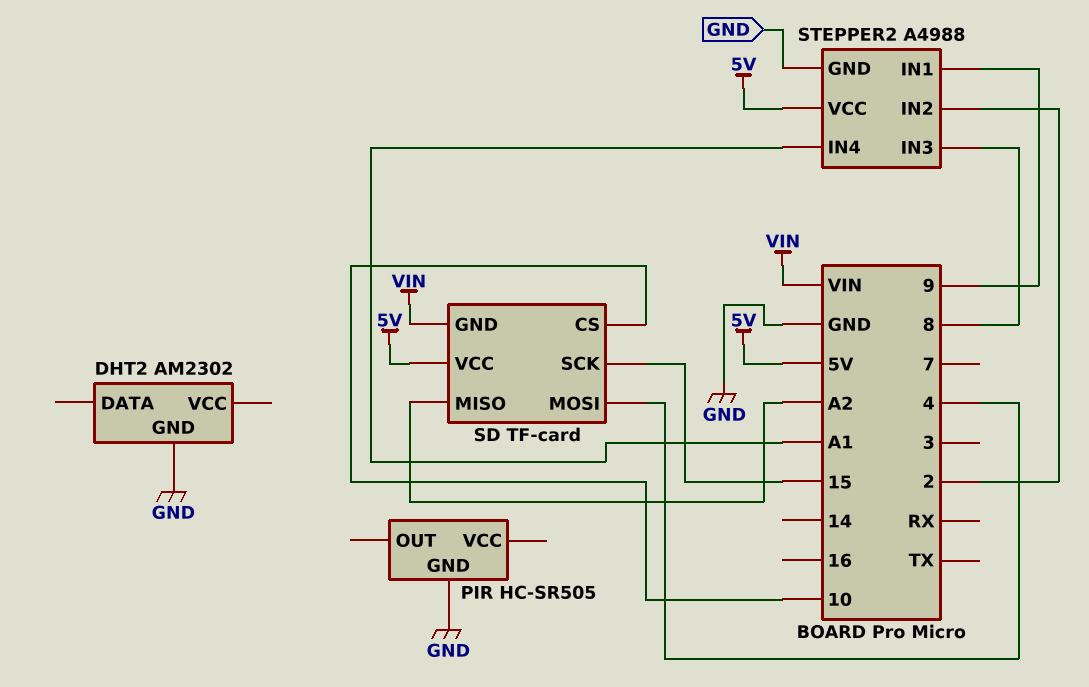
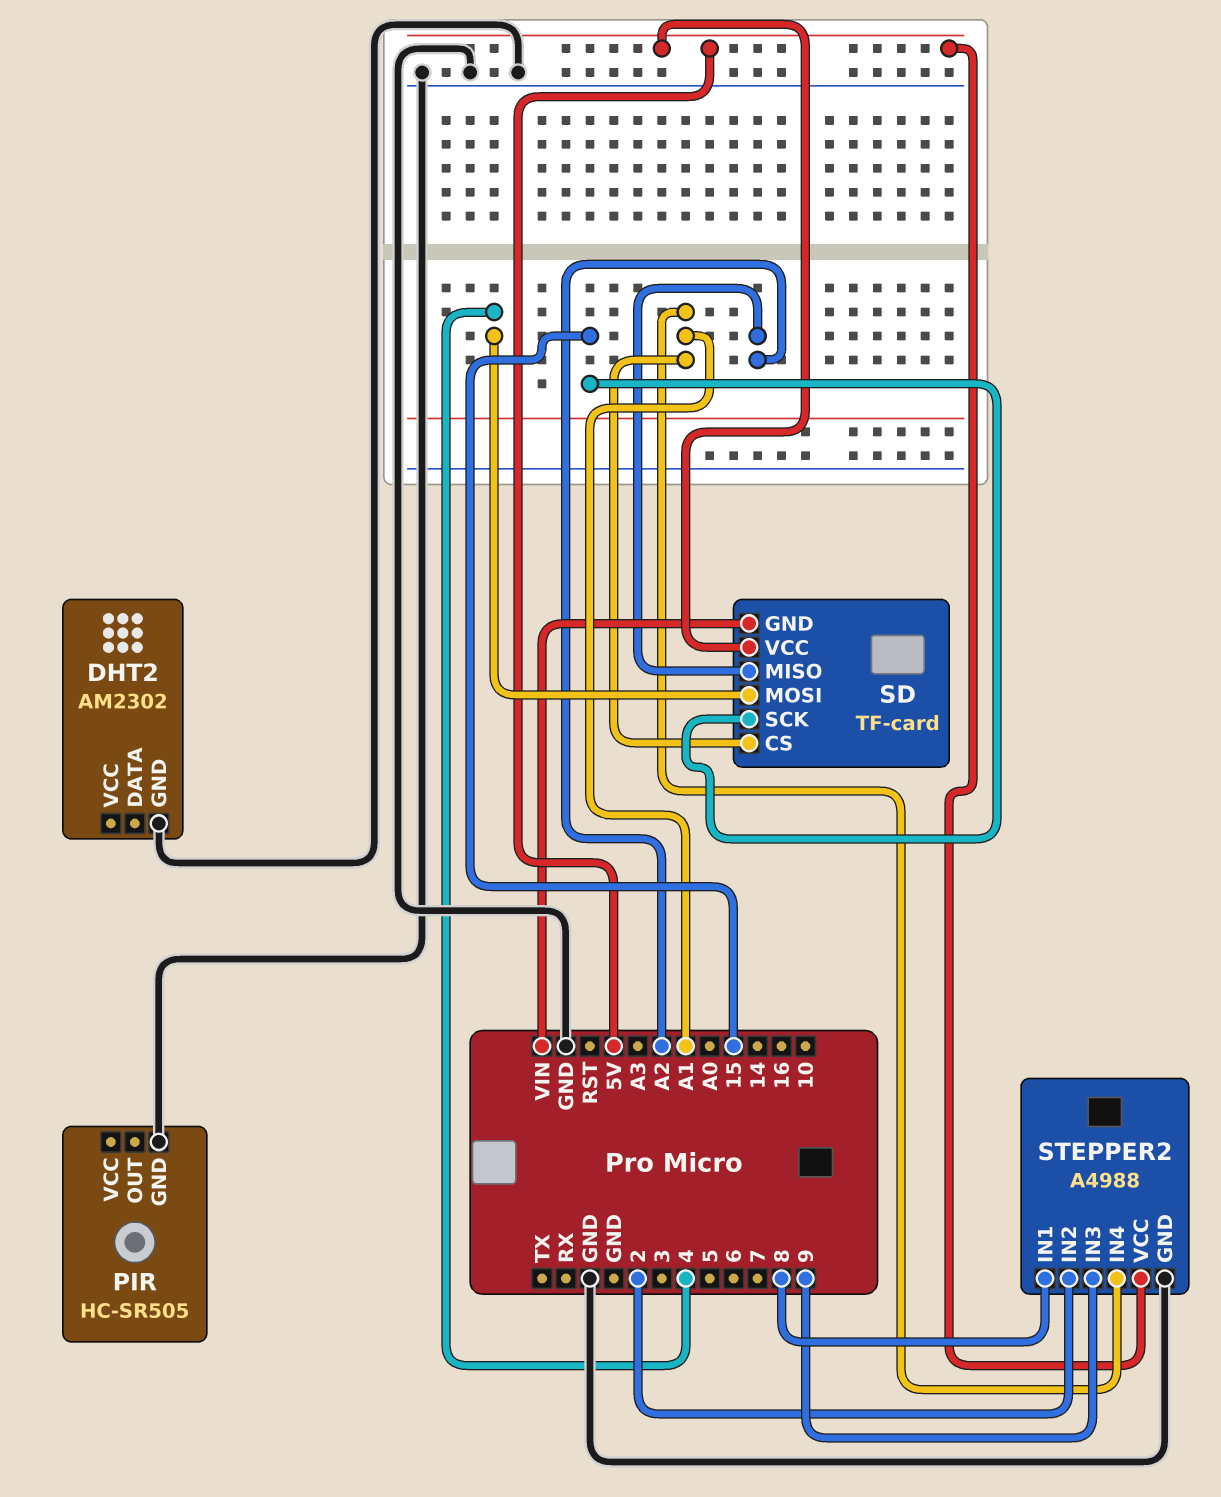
SD pin CS: 10 -> A1
STEPPER2 pin IN1: 9 -> 8
STEPPER2 pin IN3: 8 -> 9

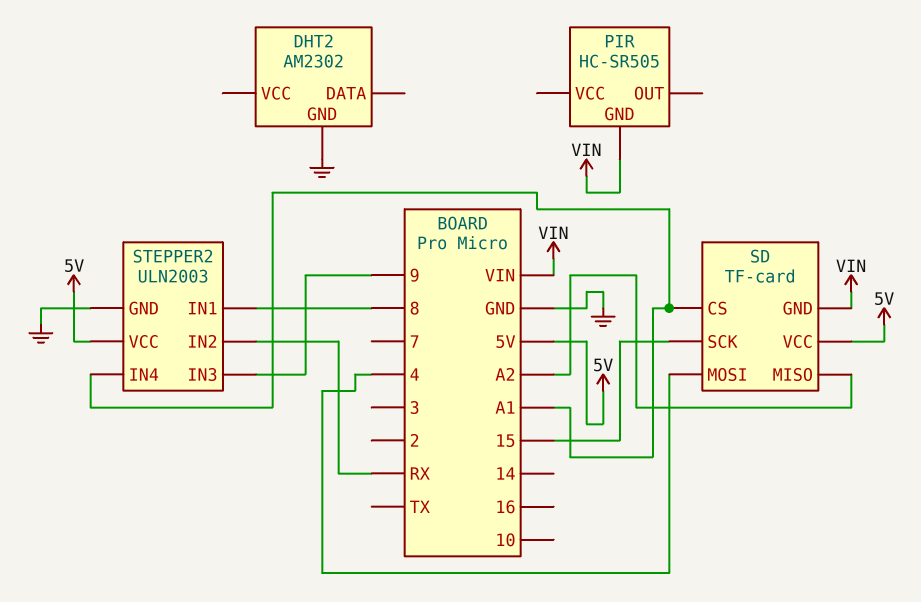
PIR pin GND: GND -> VIN
STEPPER2: A4988 -> ULN2003
STEPPER2 pin IN2: 2 -> RX

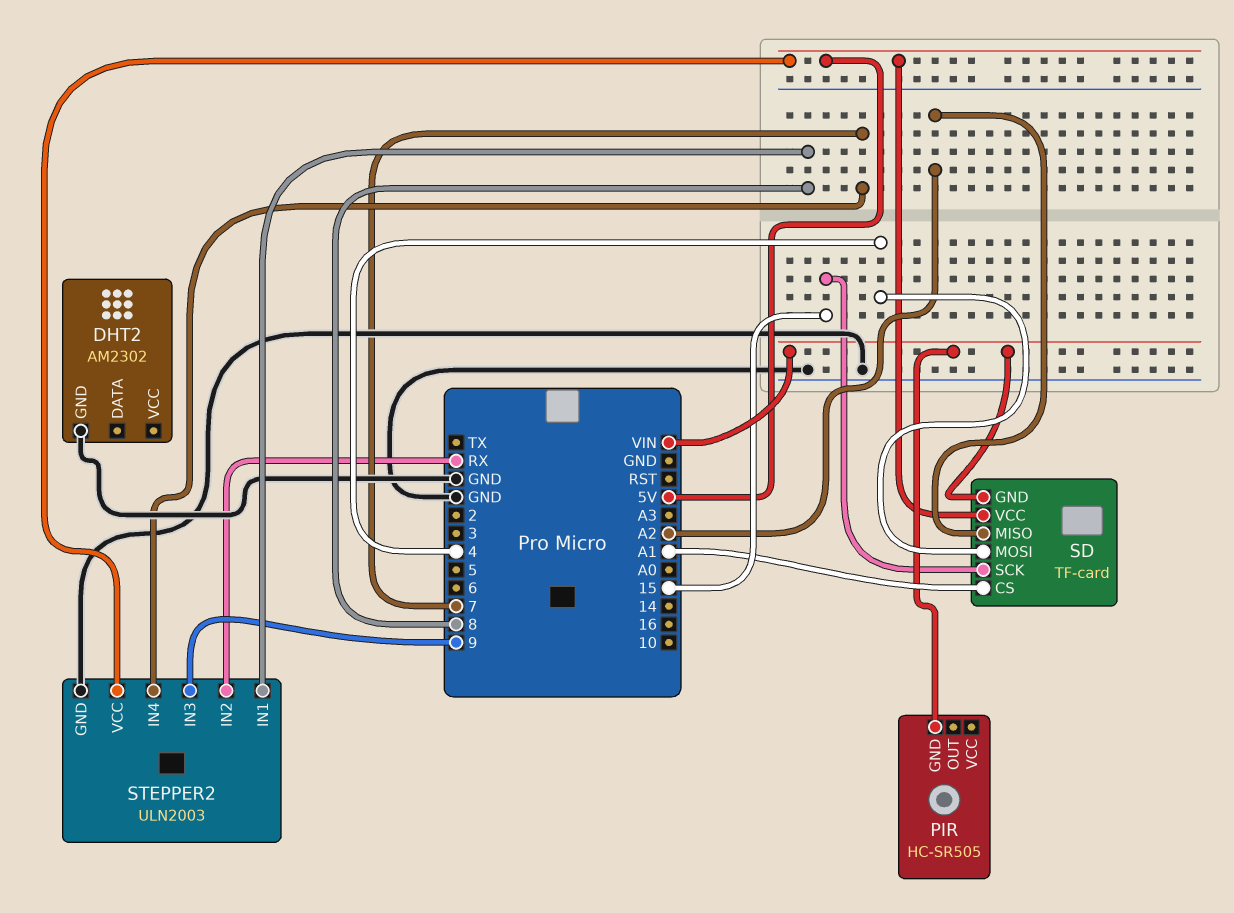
STEPPER2 pin IN4: A1 -> 7

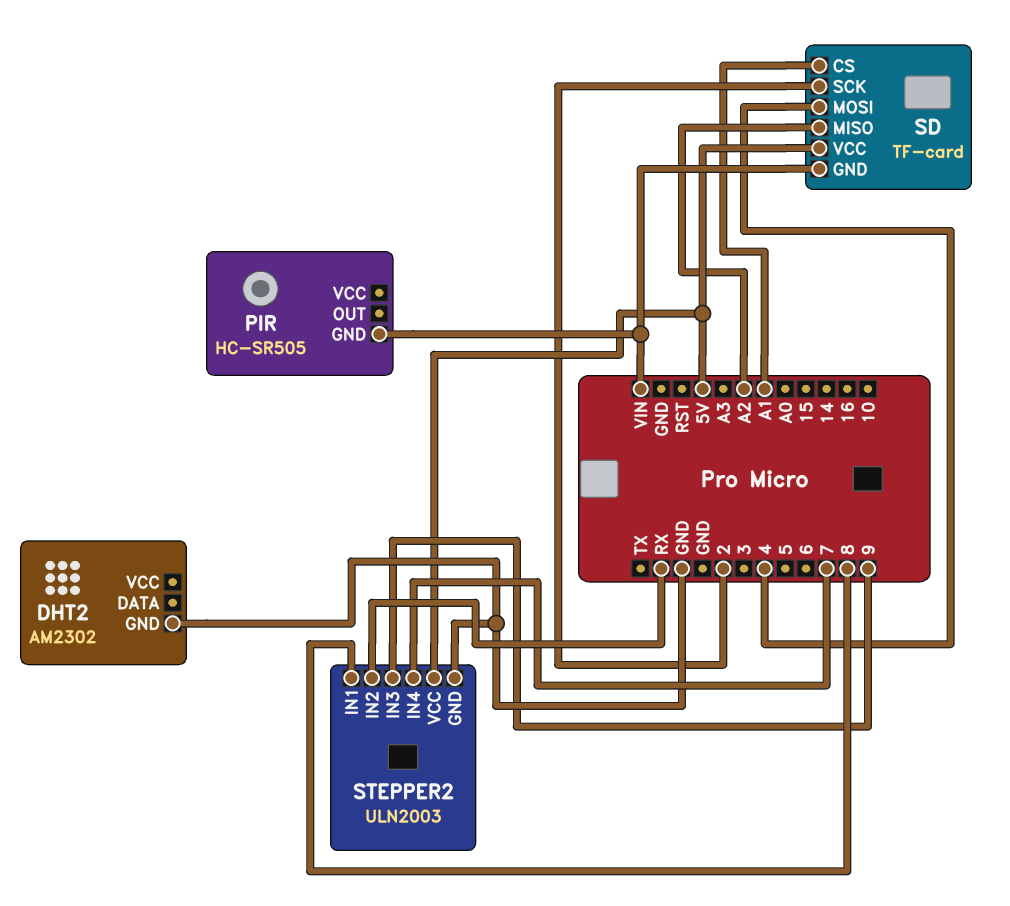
SD pin SCK: 15 -> 2

